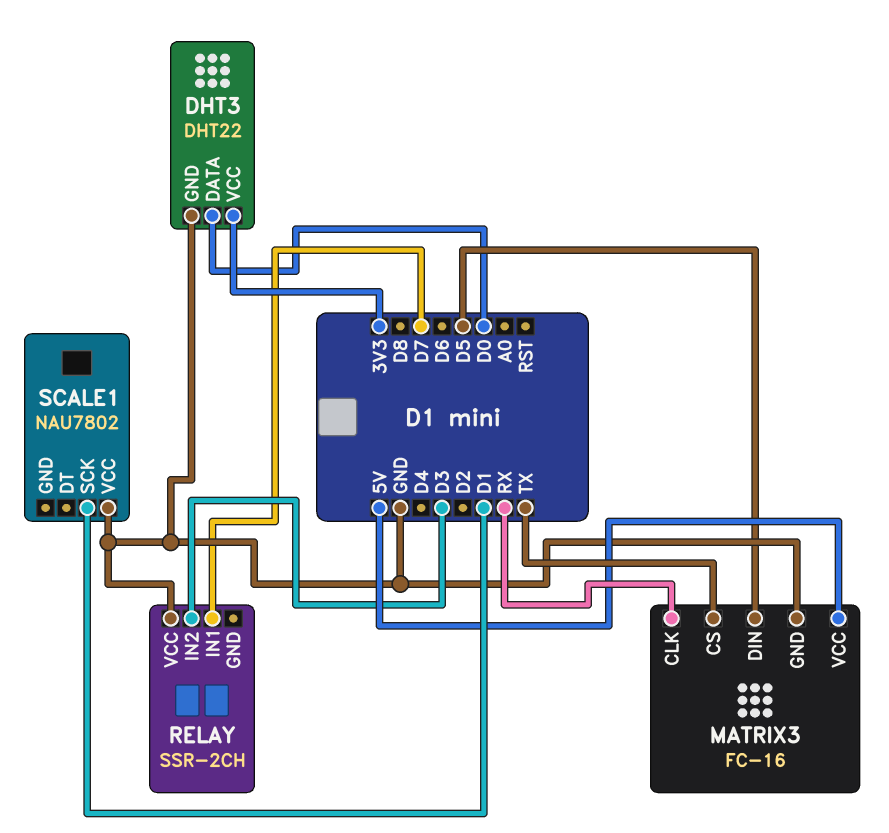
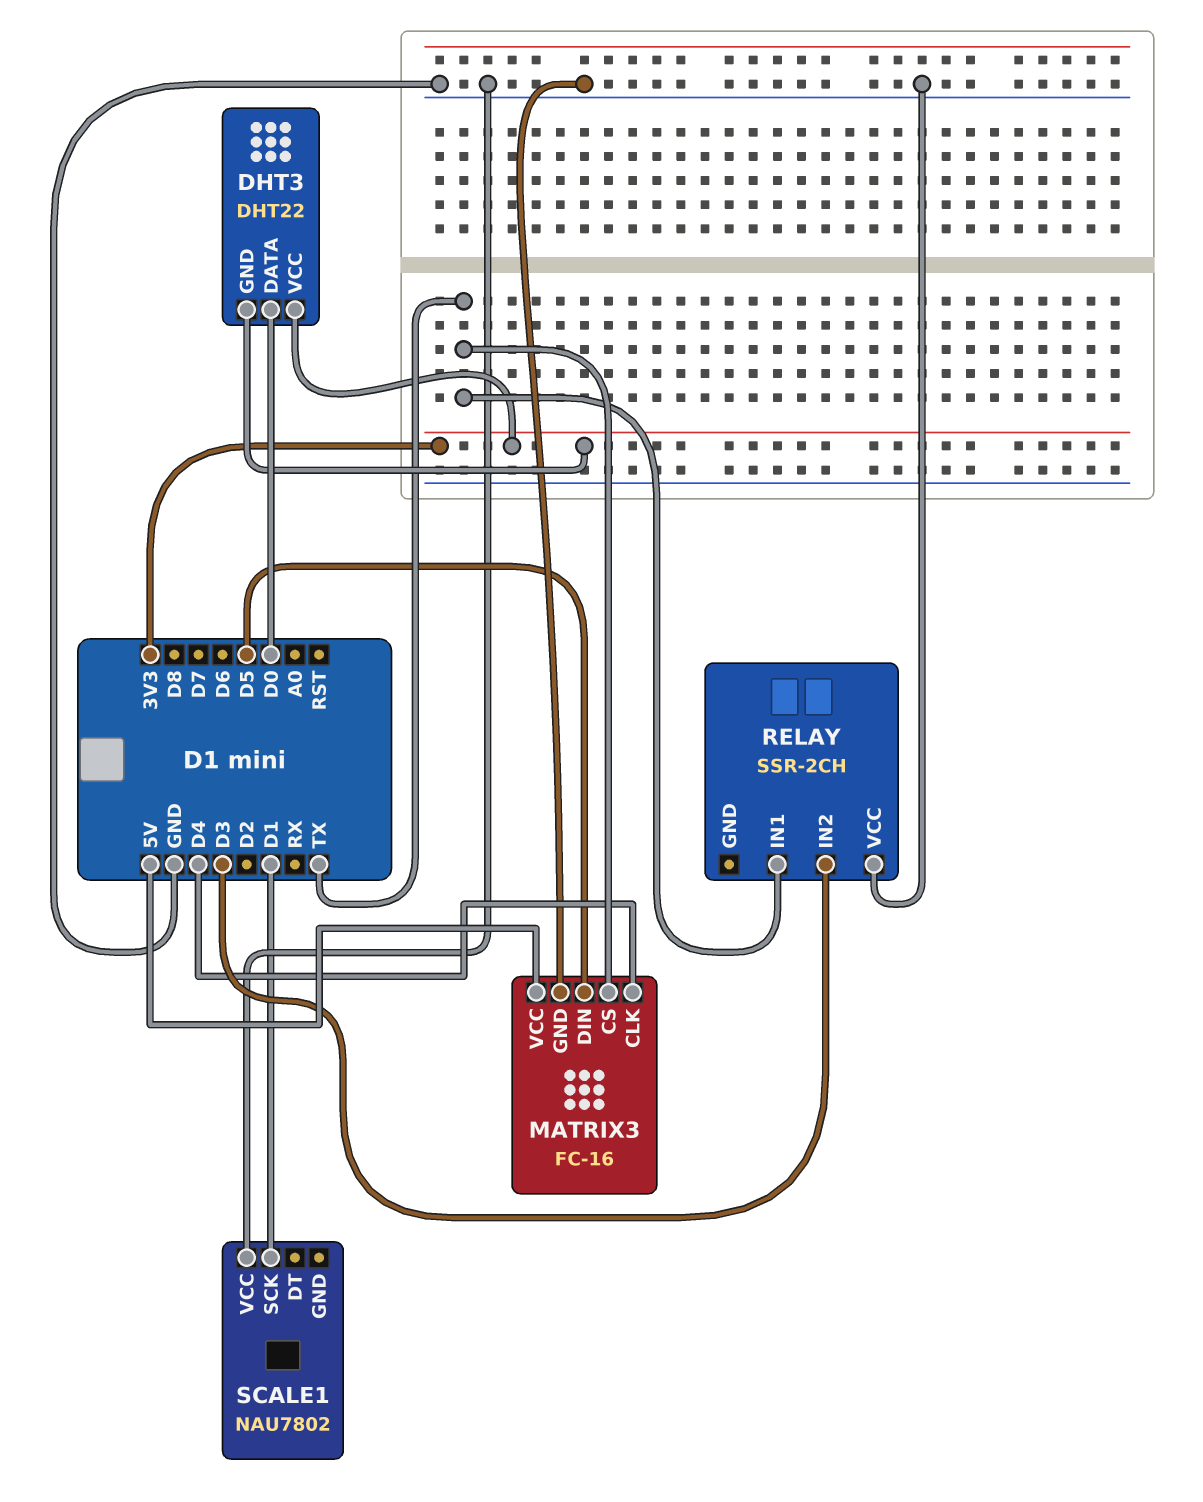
DHT3 pin GND: GND -> 3V3
MATRIX3 pin CLK: RX -> D4
RELAY pin IN1: D7 -> TX

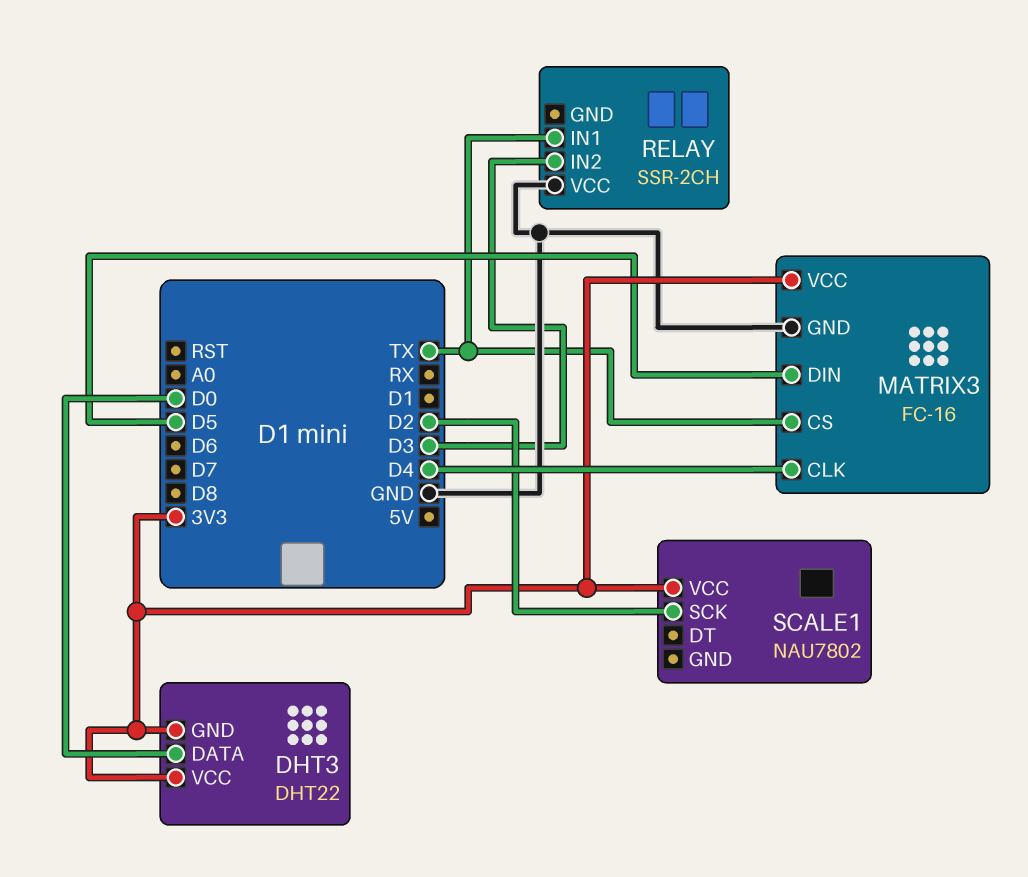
MATRIX3 pin VCC: 5V -> 3V3
SCALE1 pin SCK: D1 -> D2
SCALE1 pin VCC: GND -> 3V3

